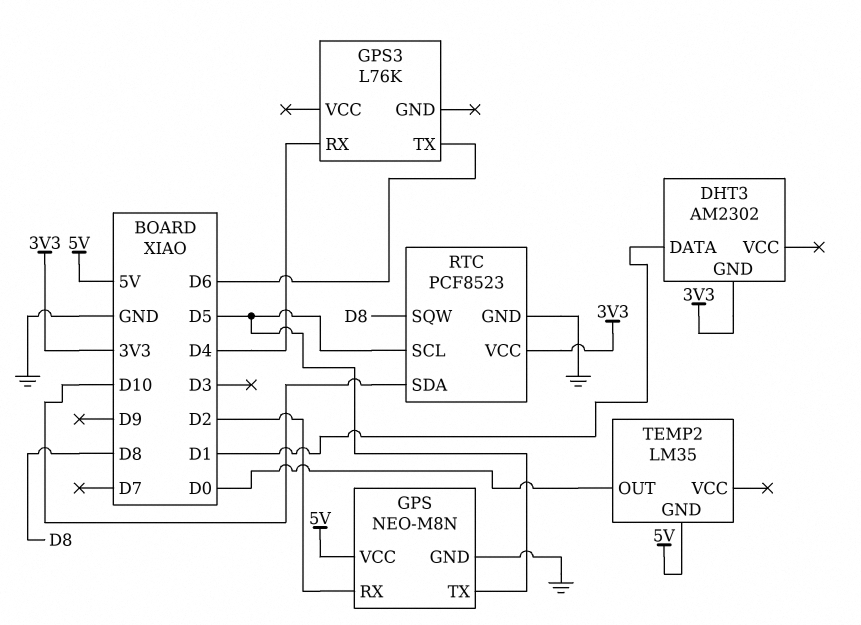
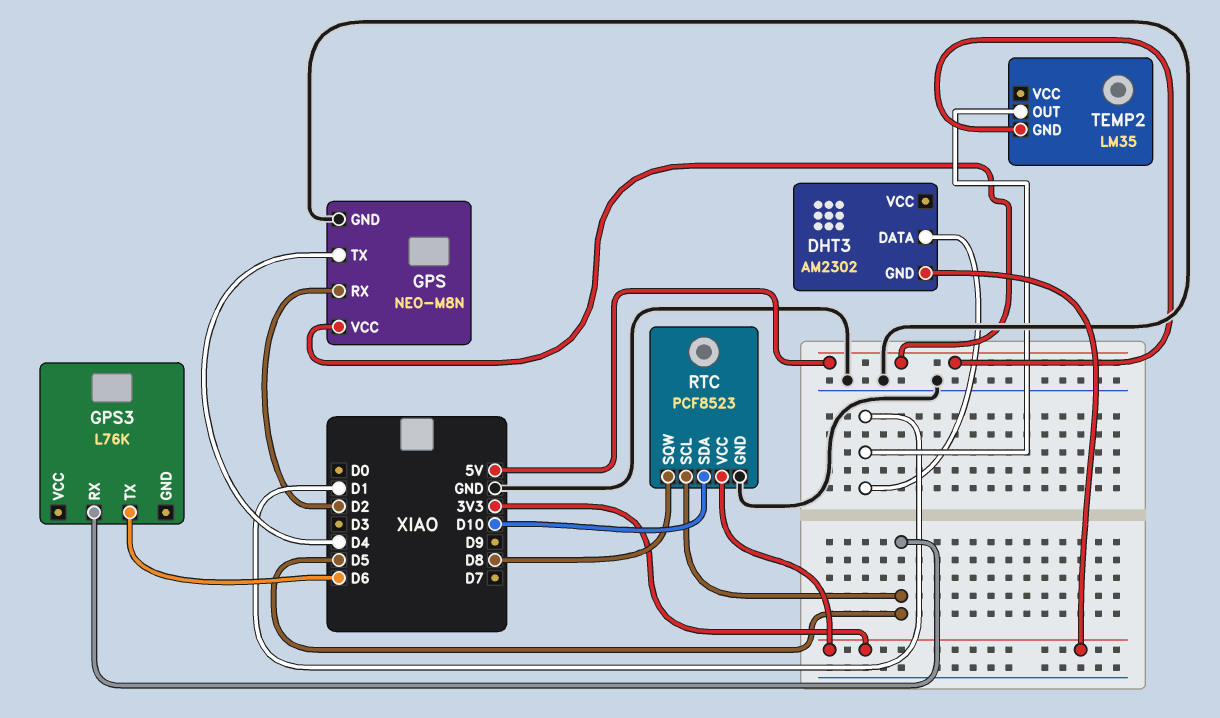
GPS pin TX: D5 -> D4
GPS3 pin RX: D4 -> D5
TEMP2 pin OUT: D0 -> D1

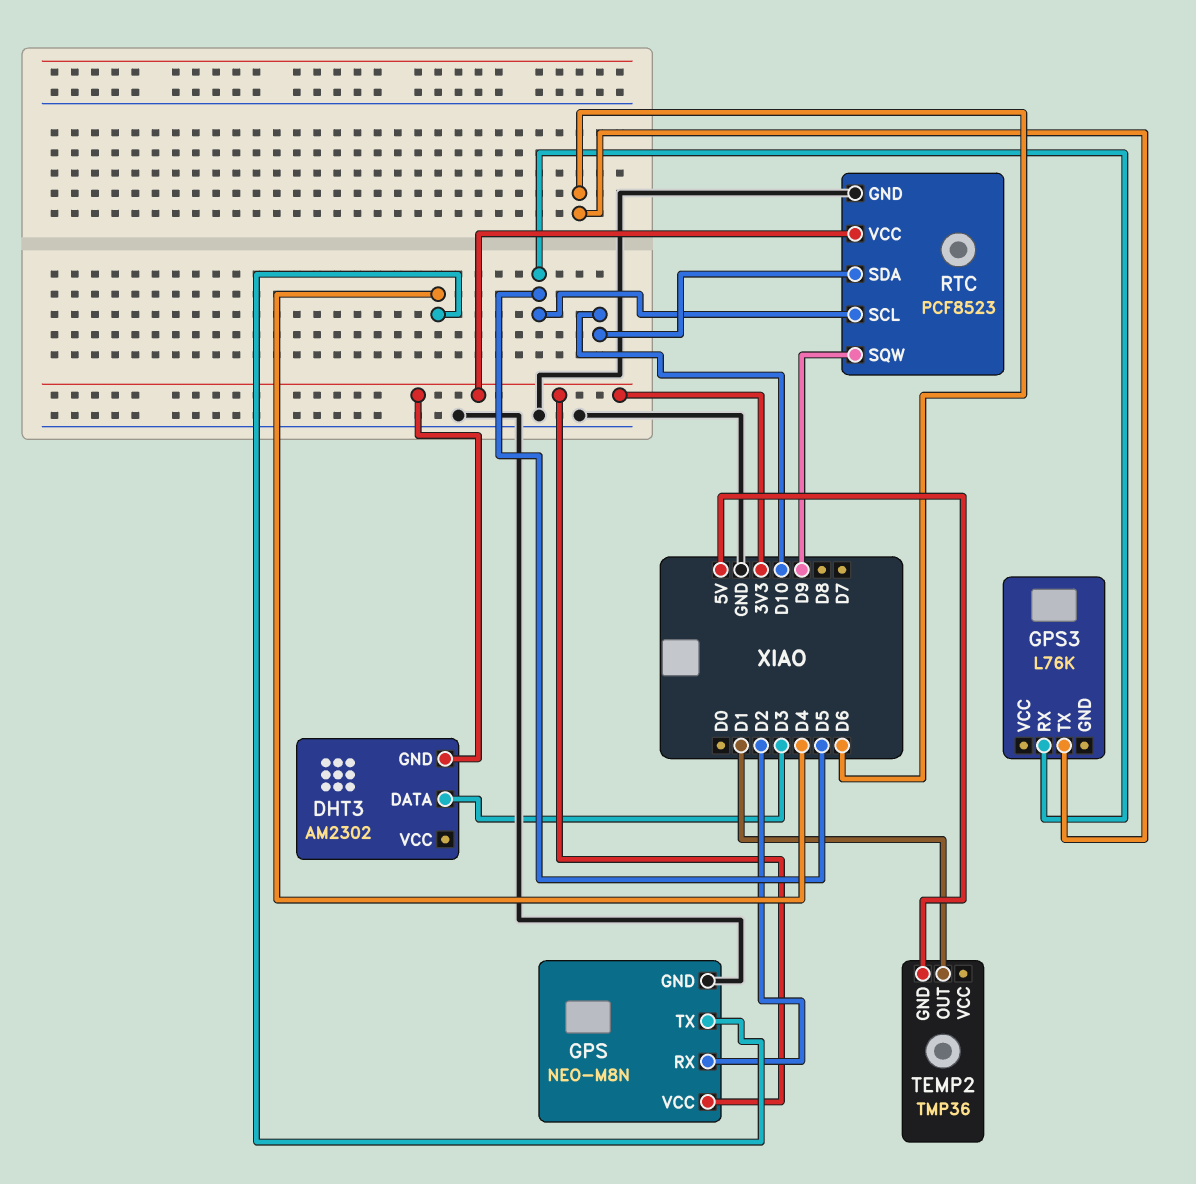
DHT3 pin DATA: D1 -> D3
GPS pin VCC: 5V -> 3V3
RTC pin SQW: D8 -> D9
TEMP2: LM35 -> TMP36

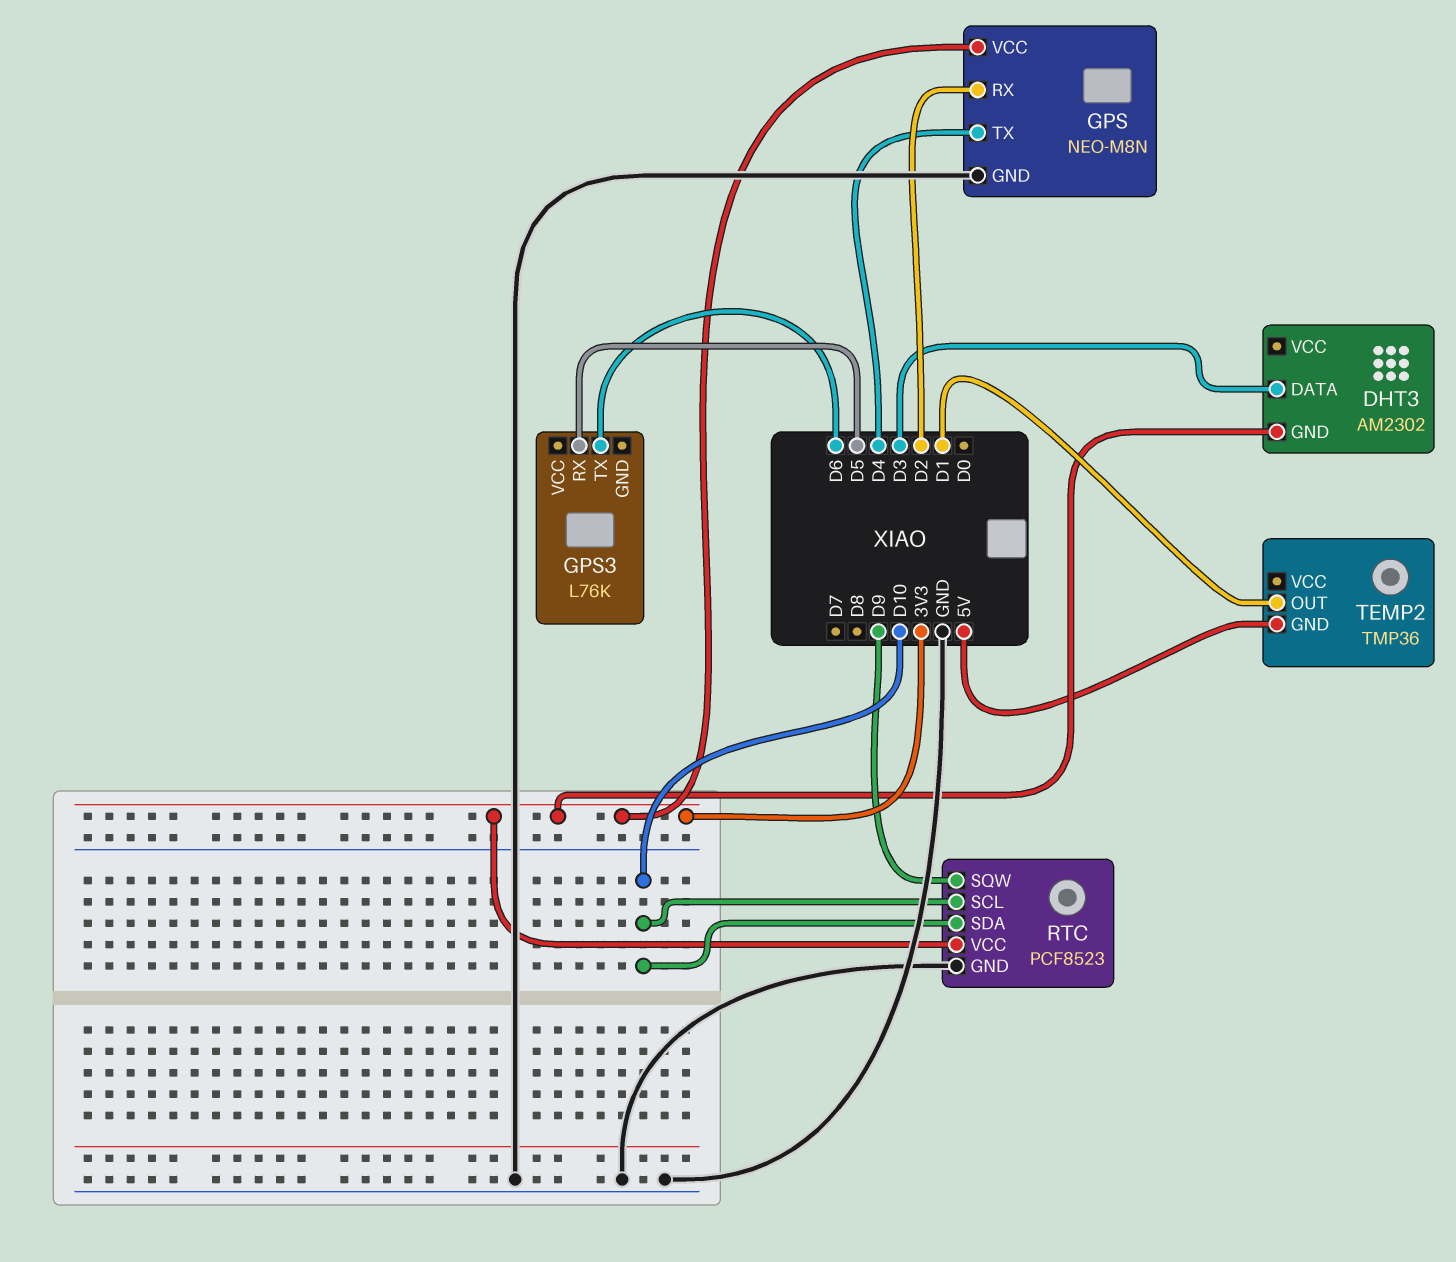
RTC pin SCL: D5 -> D10

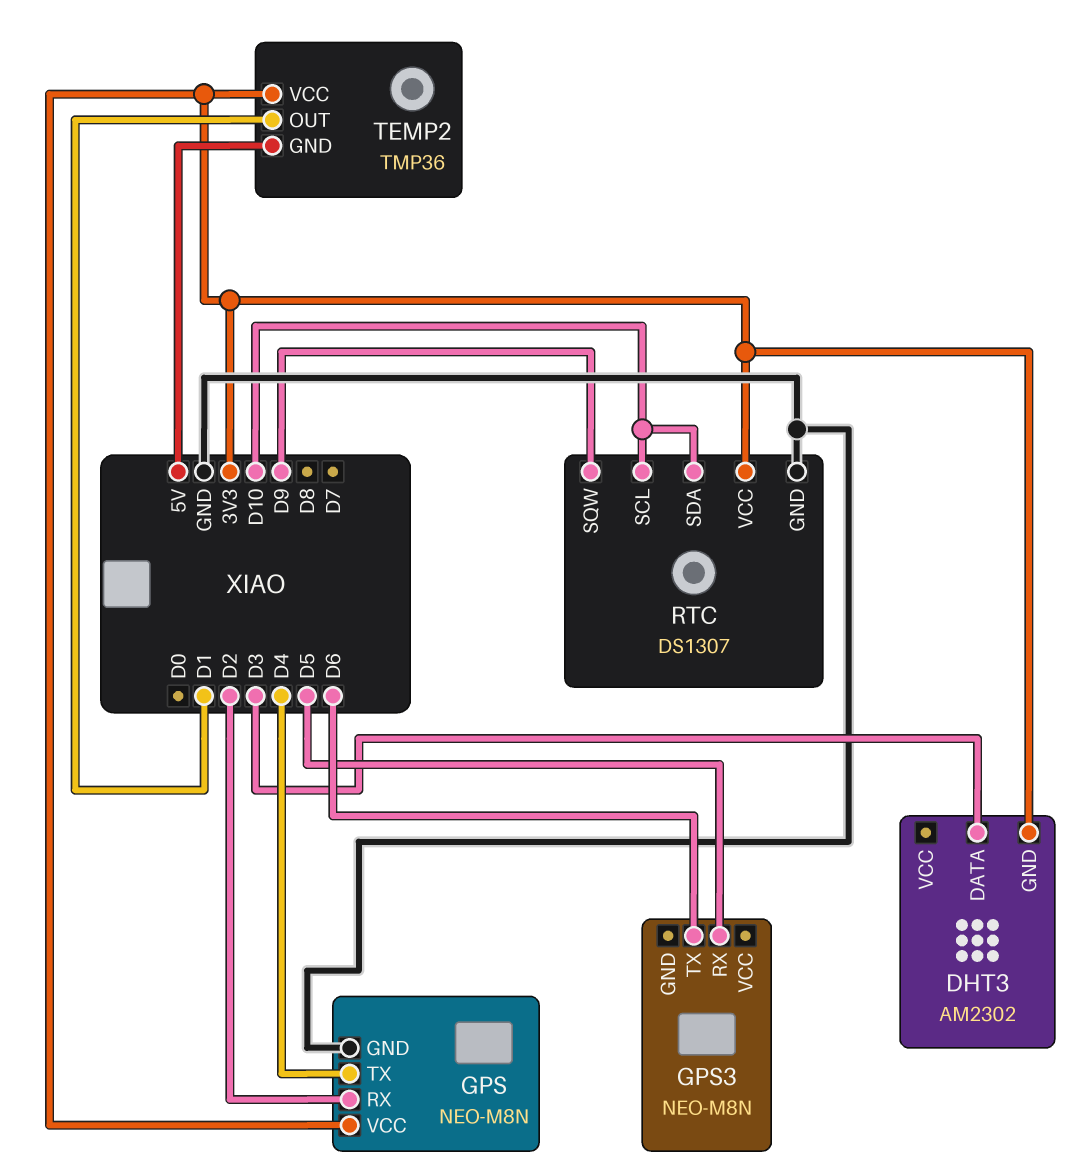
GPS3: L76K -> NEO-M8N
RTC: PCF8523 -> DS1307
TEMP2 pin VCC: none -> 3V3

